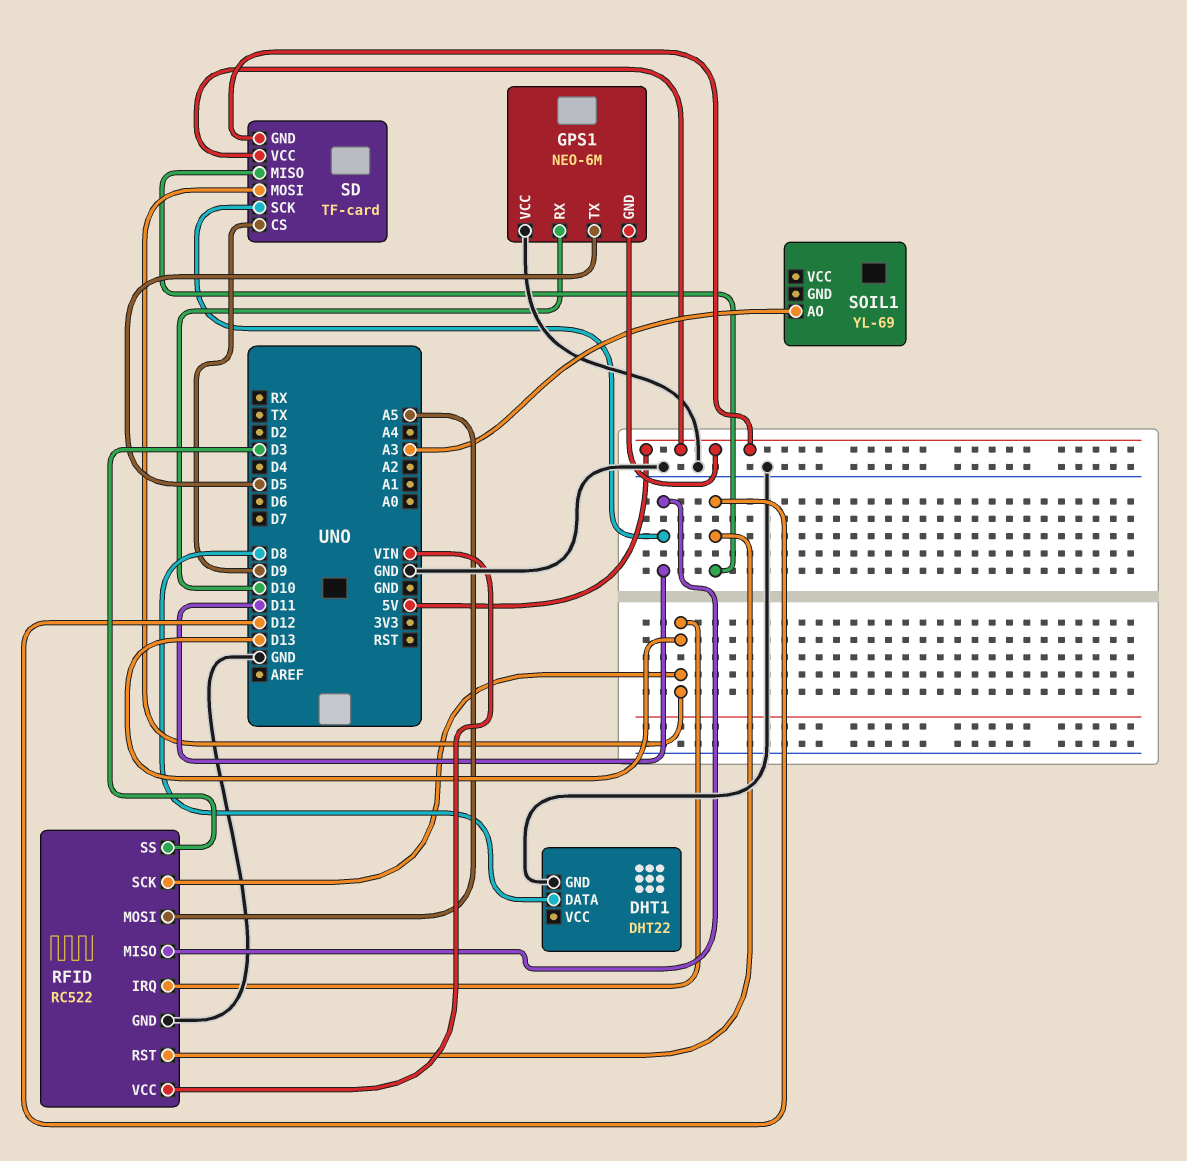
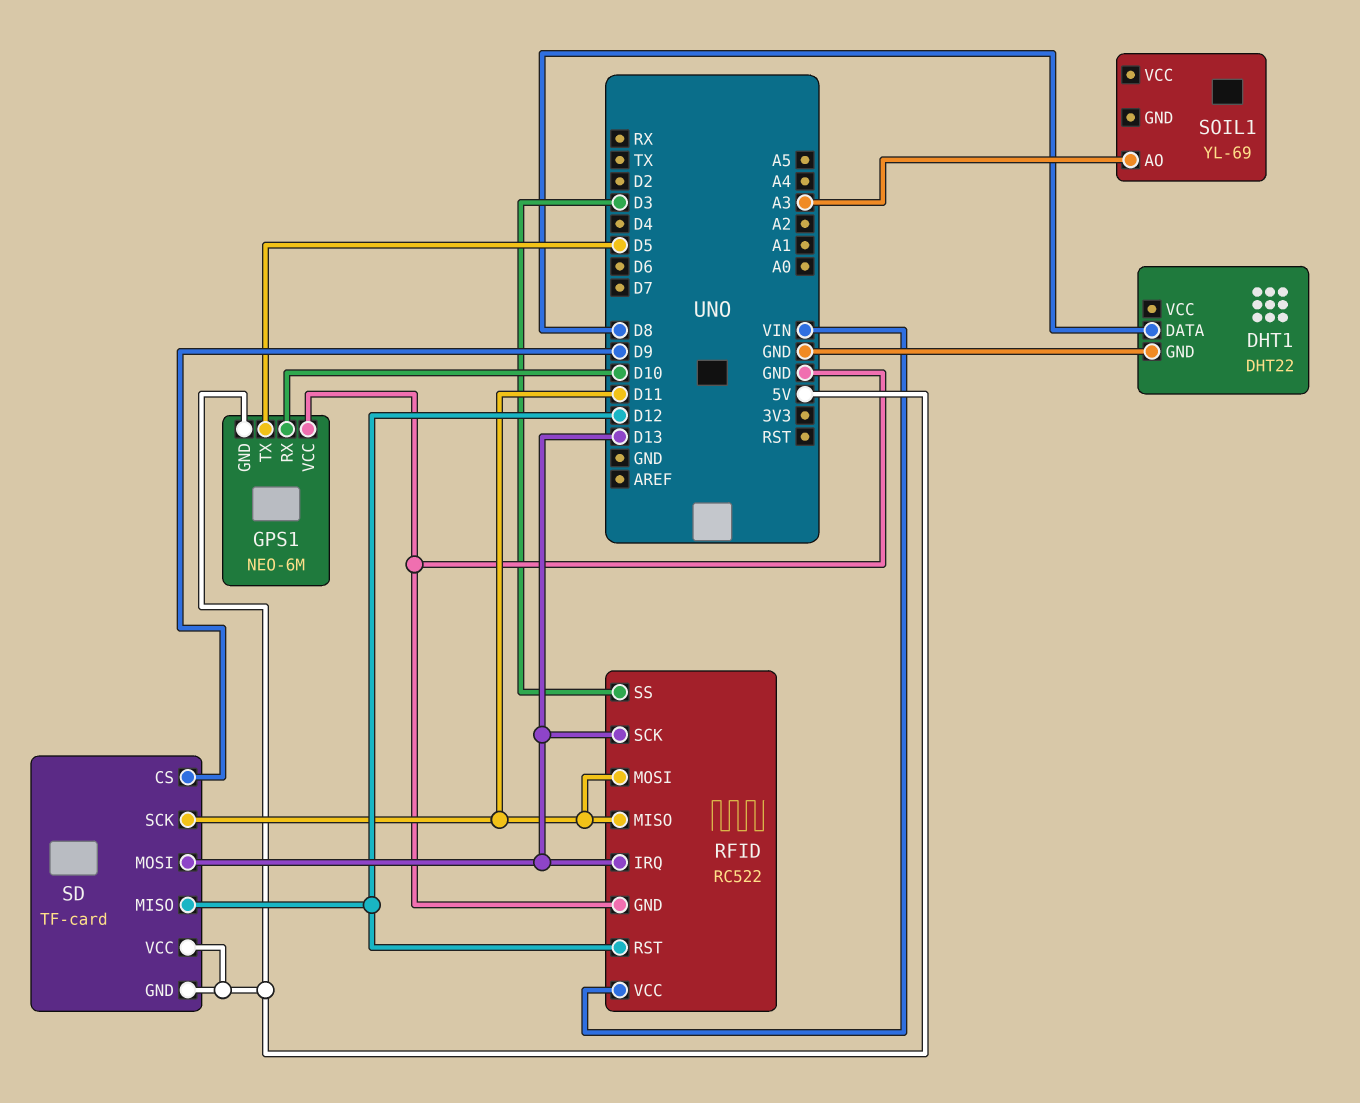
RFID pin MOSI: A5 -> D11

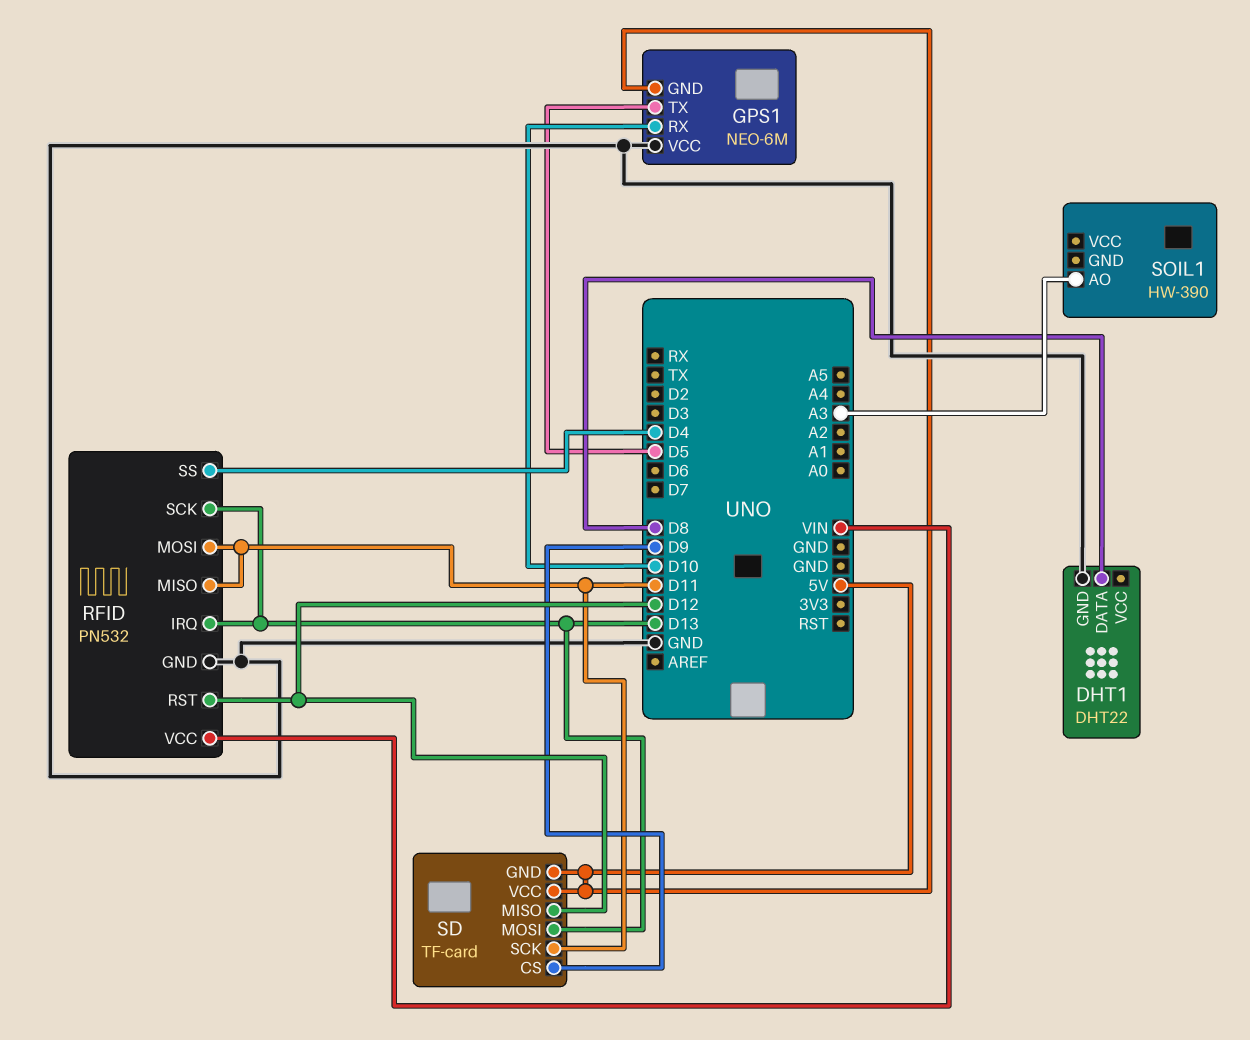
RFID: RC522 -> PN532
RFID pin SS: D3 -> D4
SOIL1: YL-69 -> HW-390

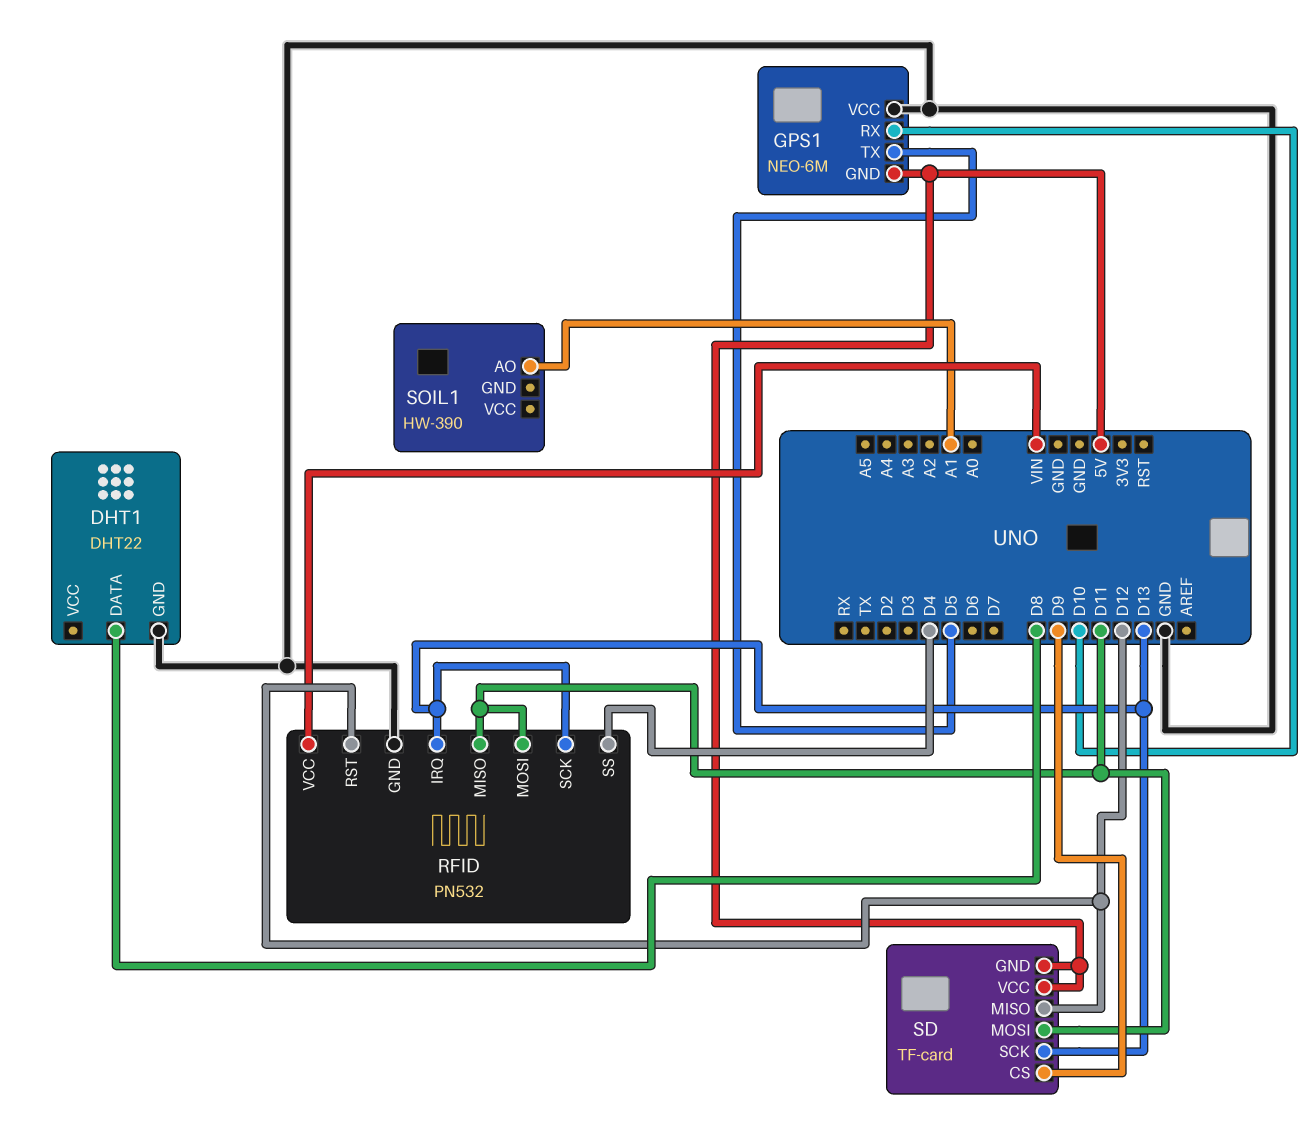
SD pin MOSI: D13 -> D11
SD pin SCK: D11 -> D13
SOIL1 pin AO: A3 -> A1

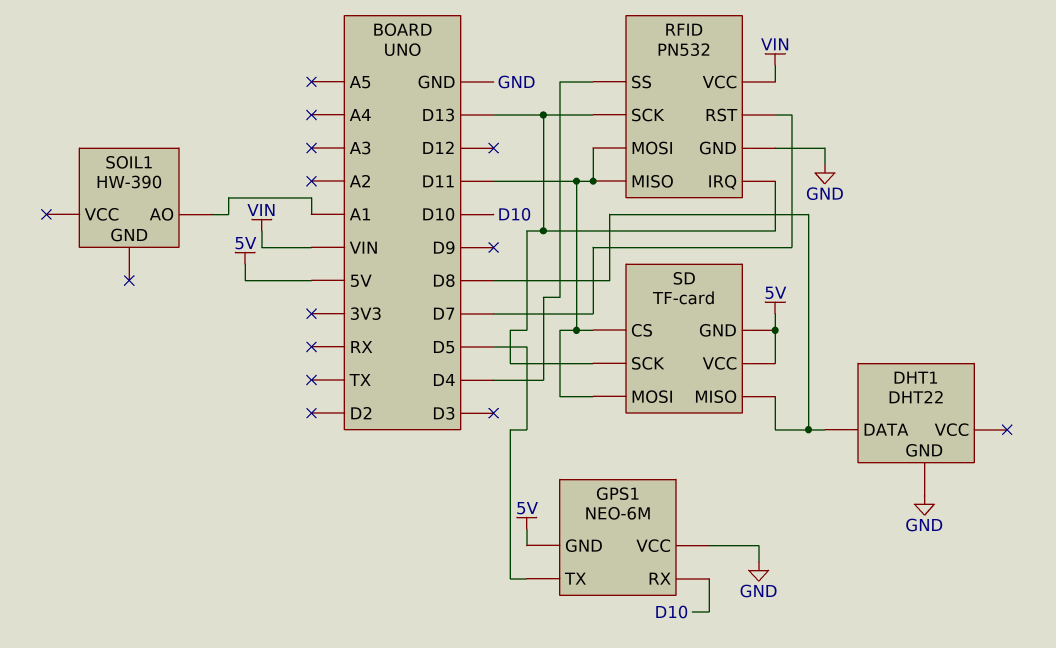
RFID pin RST: D12 -> D7
SD pin CS: D9 -> D11
SD pin MISO: D12 -> D8

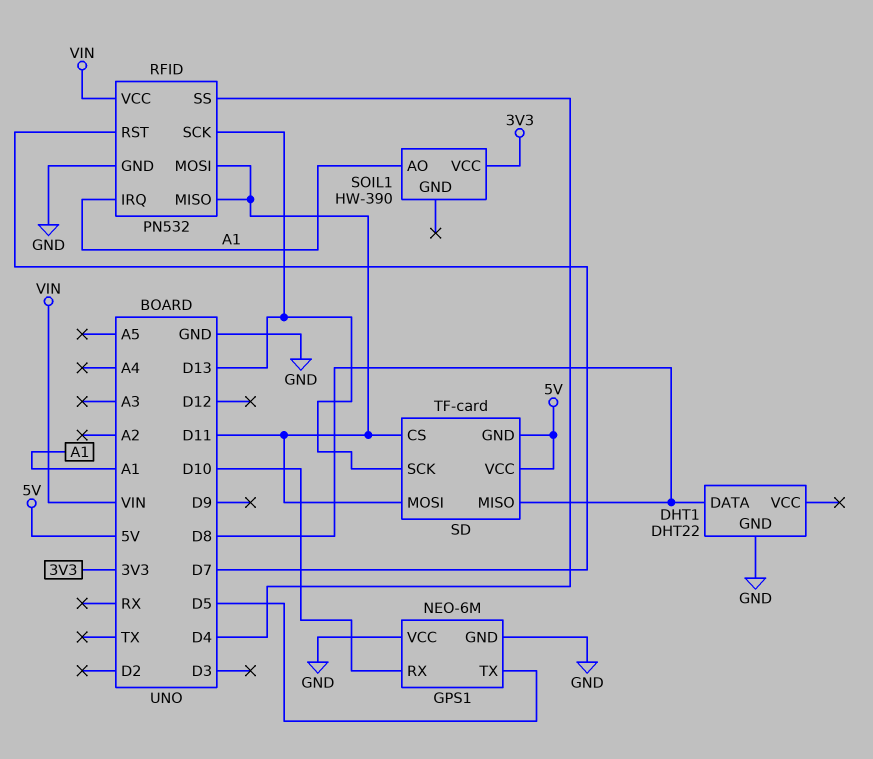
GPS1 pin GND: 5V -> GND
RFID pin IRQ: D13 -> A1
SOIL1 pin VCC: none -> 3V3

